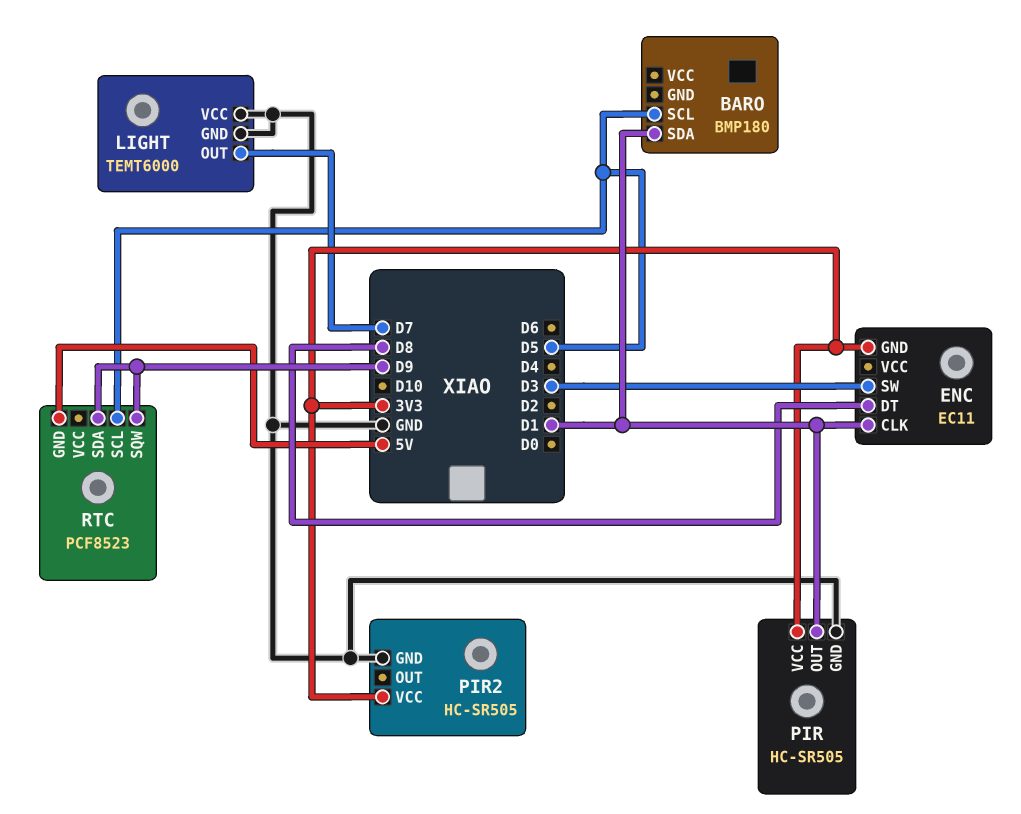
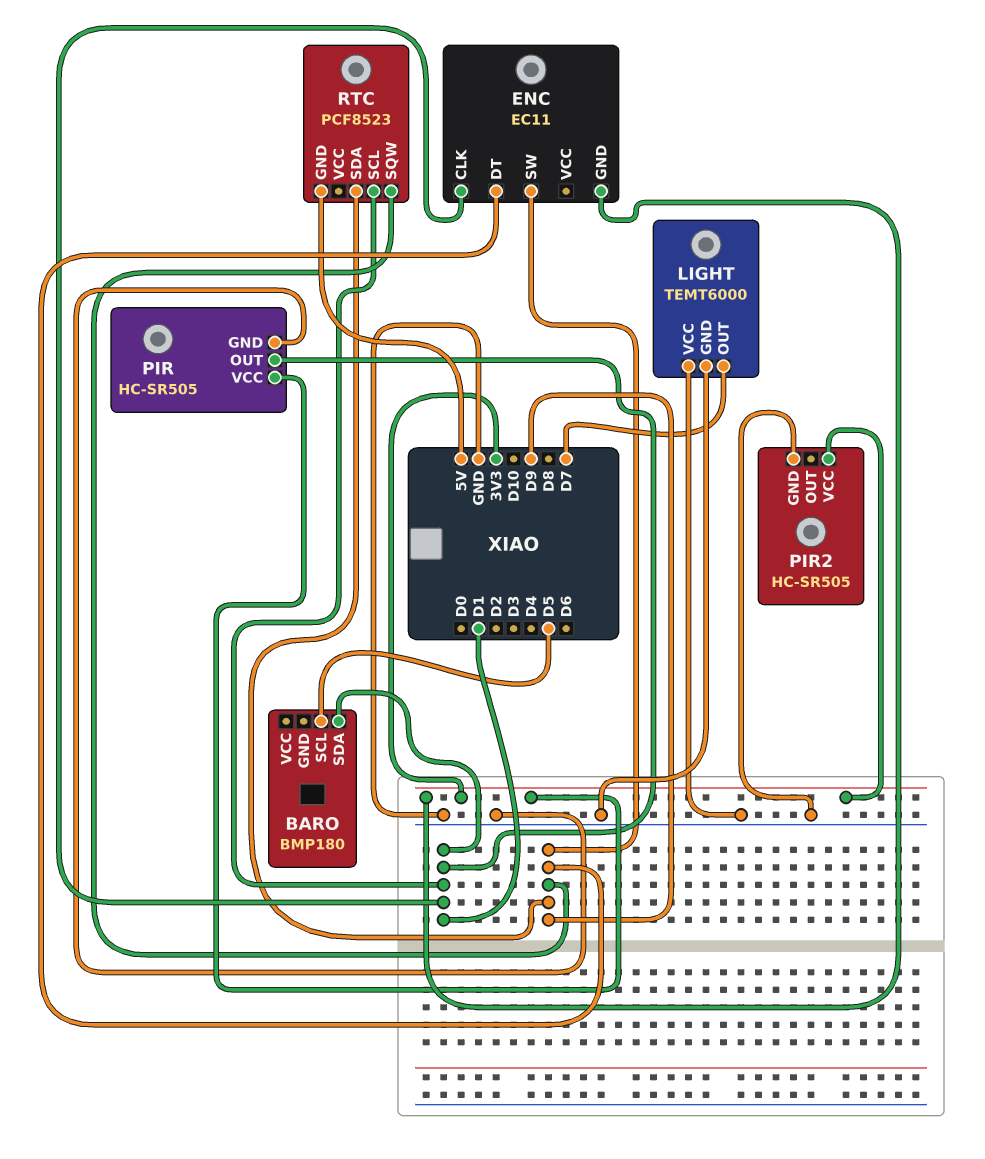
ENC pin DT: D8 -> D9
ENC pin SW: D3 -> D9
RTC pin SCL: D5 -> D1

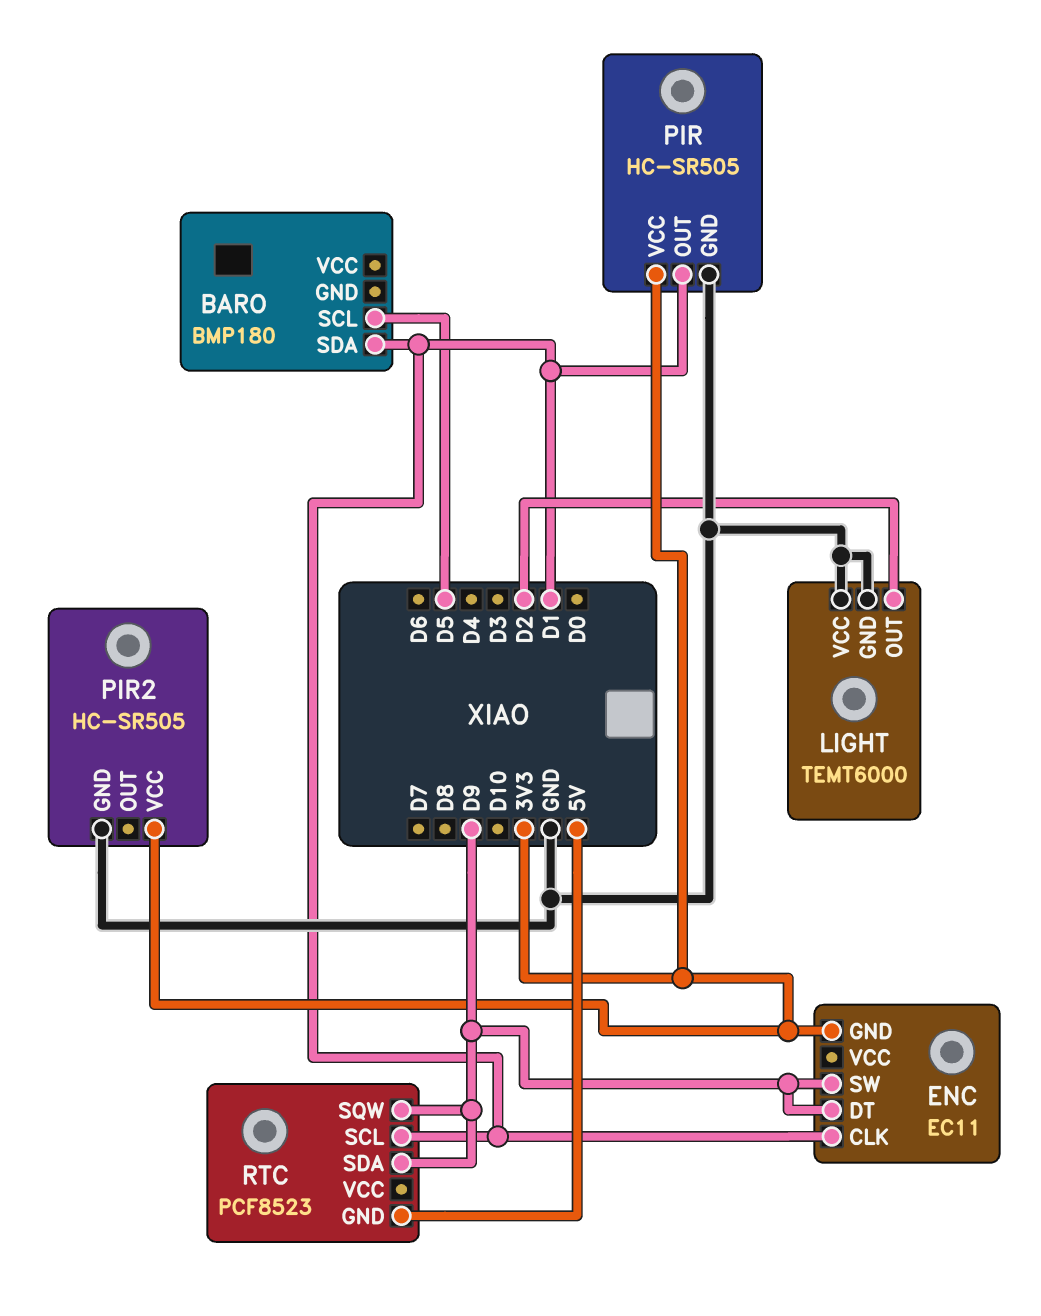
LIGHT pin OUT: D7 -> D2

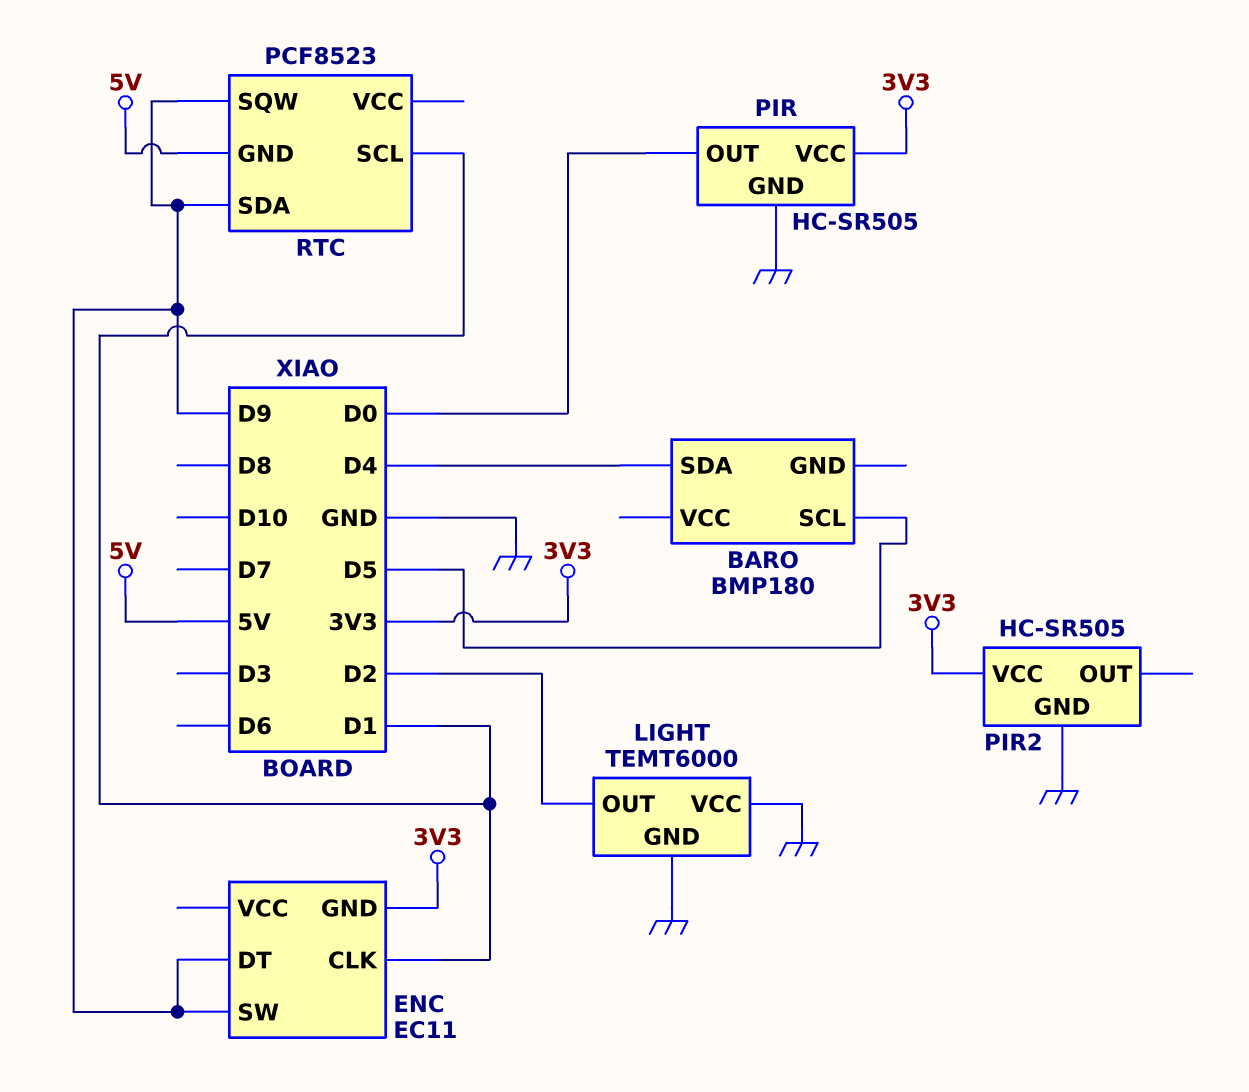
BARO pin SDA: D1 -> D4
PIR pin OUT: D1 -> D0

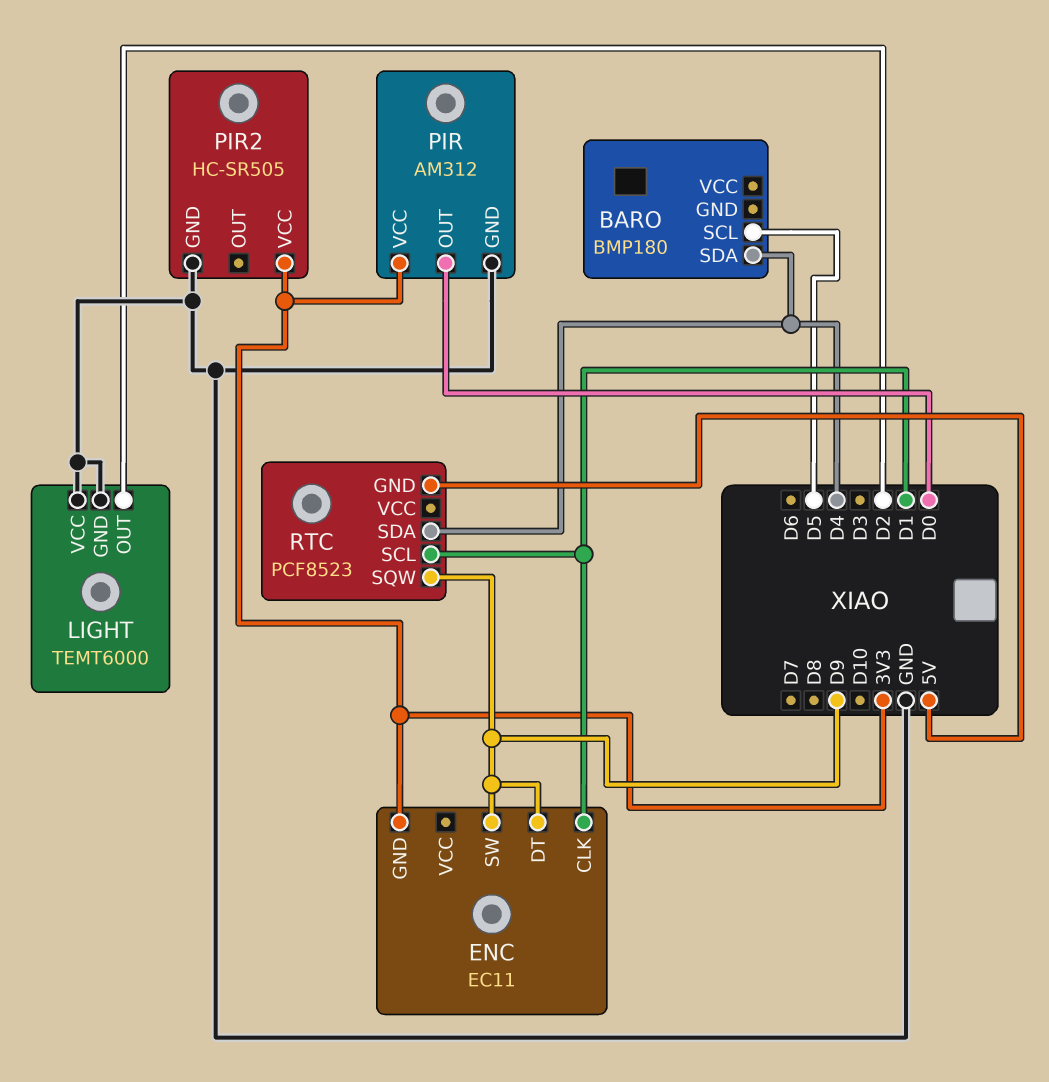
PIR: HC-SR505 -> AM312
RTC pin SDA: D9 -> D4

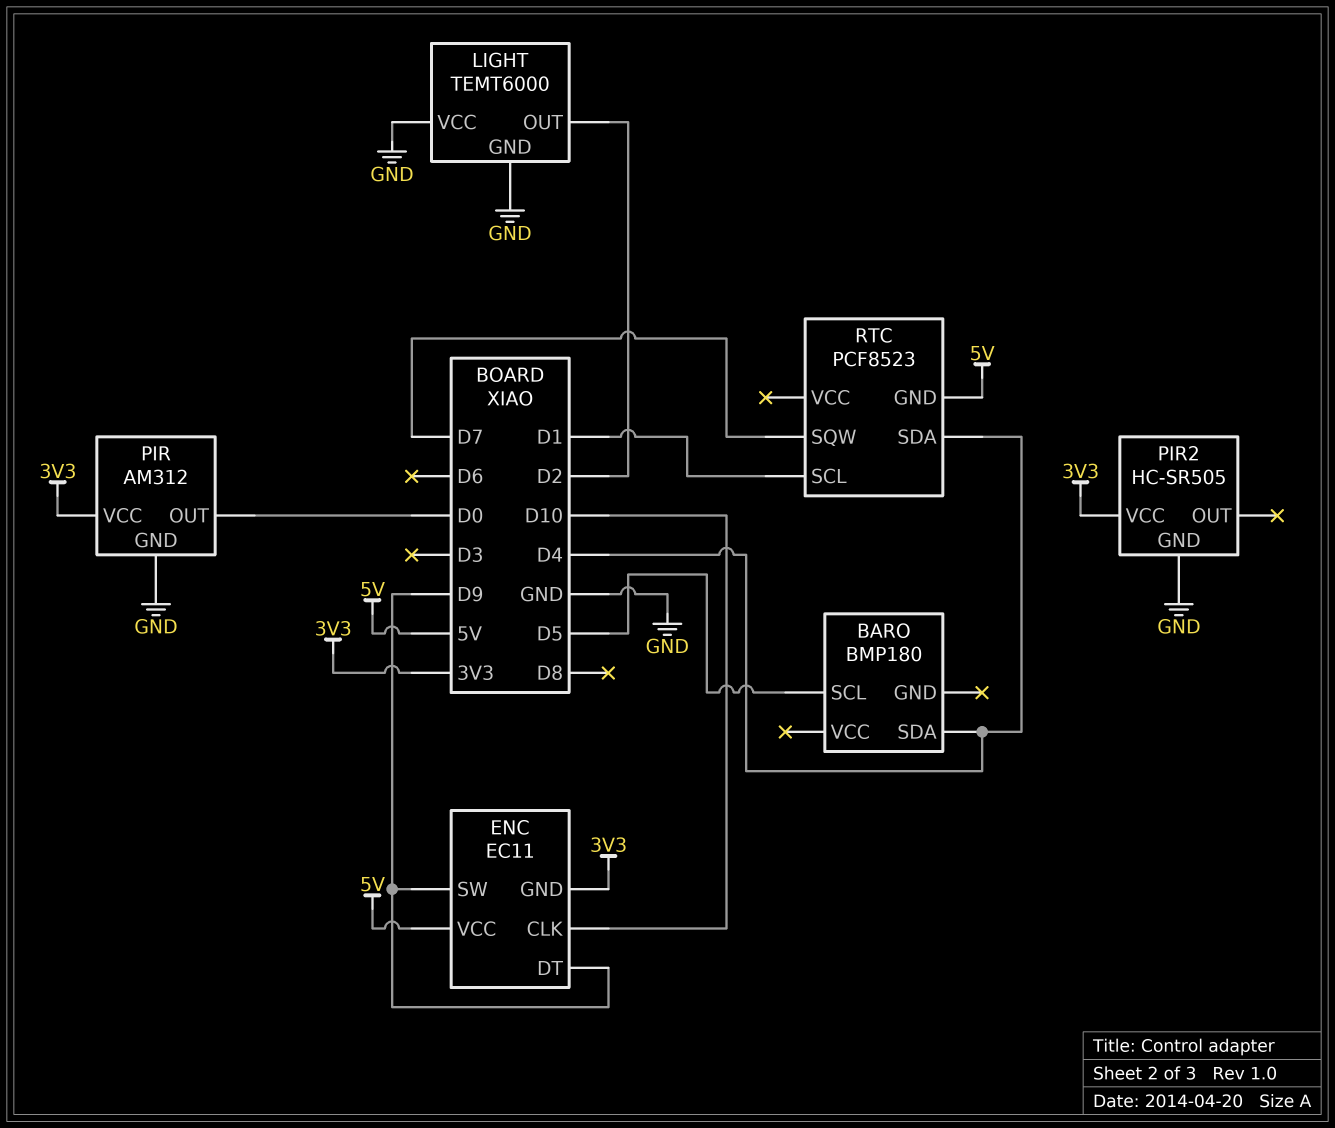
ENC pin CLK: D1 -> D10
ENC pin VCC: none -> 5V
RTC pin SQW: D9 -> D7

